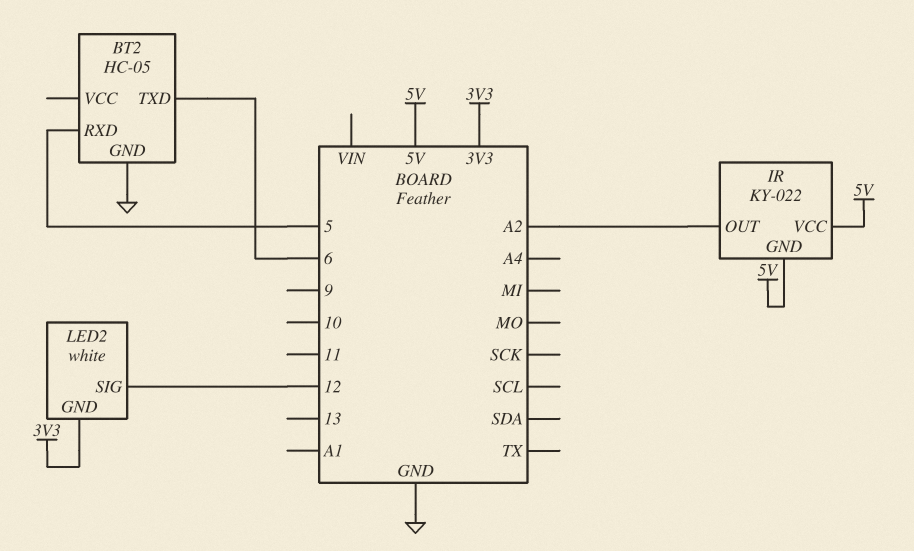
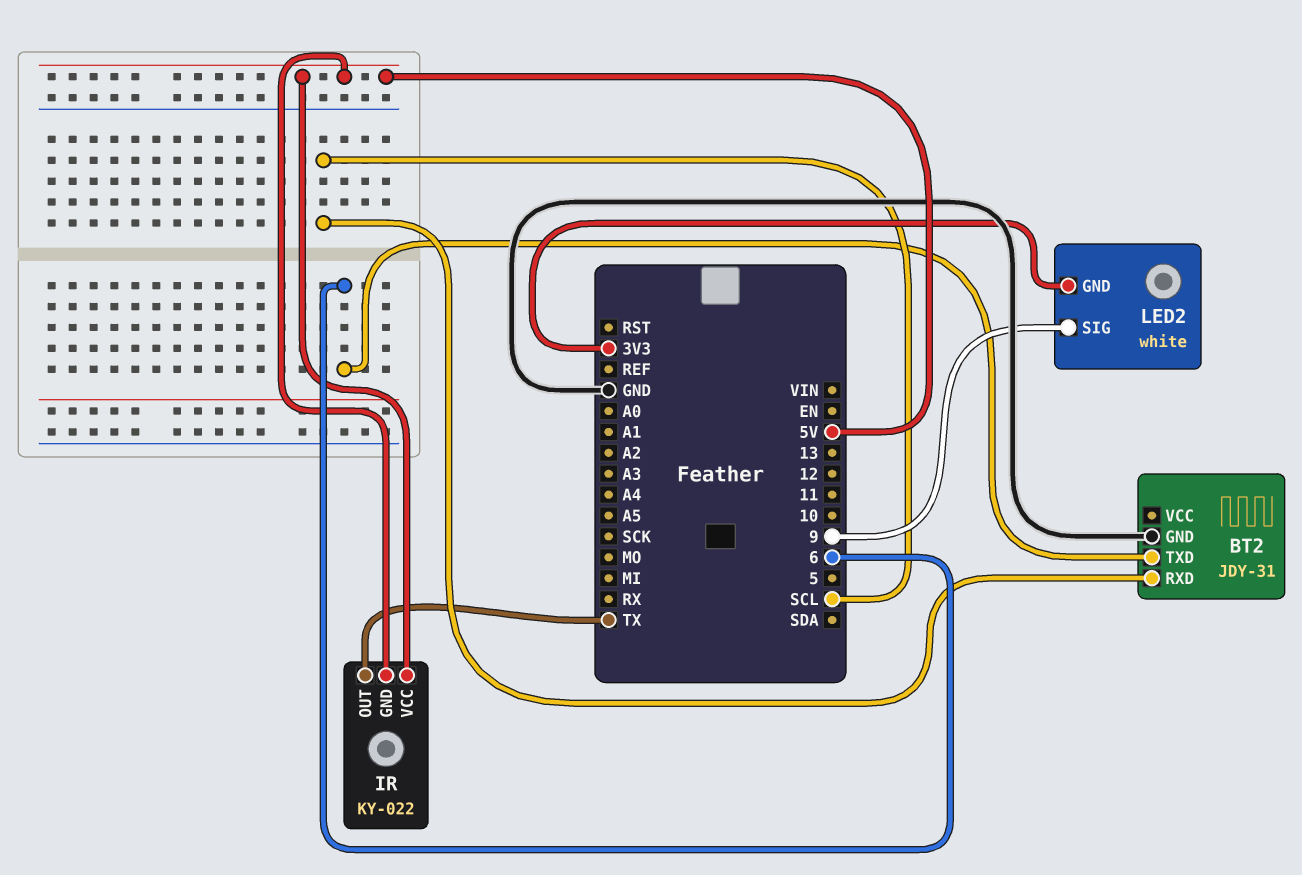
BT2: HC-05 -> JDY-31
BT2 pin RXD: 5 -> SCL
IR pin OUT: A2 -> TX
LED2 pin SIG: 12 -> 9

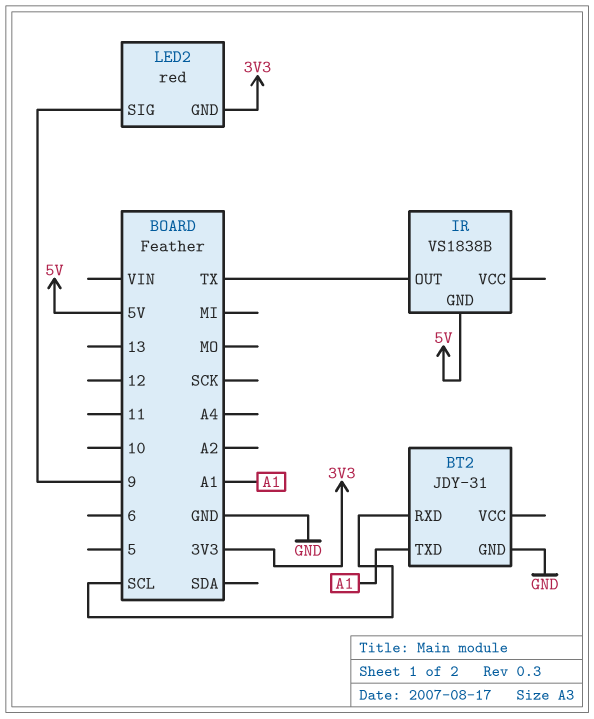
BT2 pin TXD: 6 -> A1
IR: KY-022 -> VS1838B
IR pin VCC: 5V -> none
LED2: white -> red

